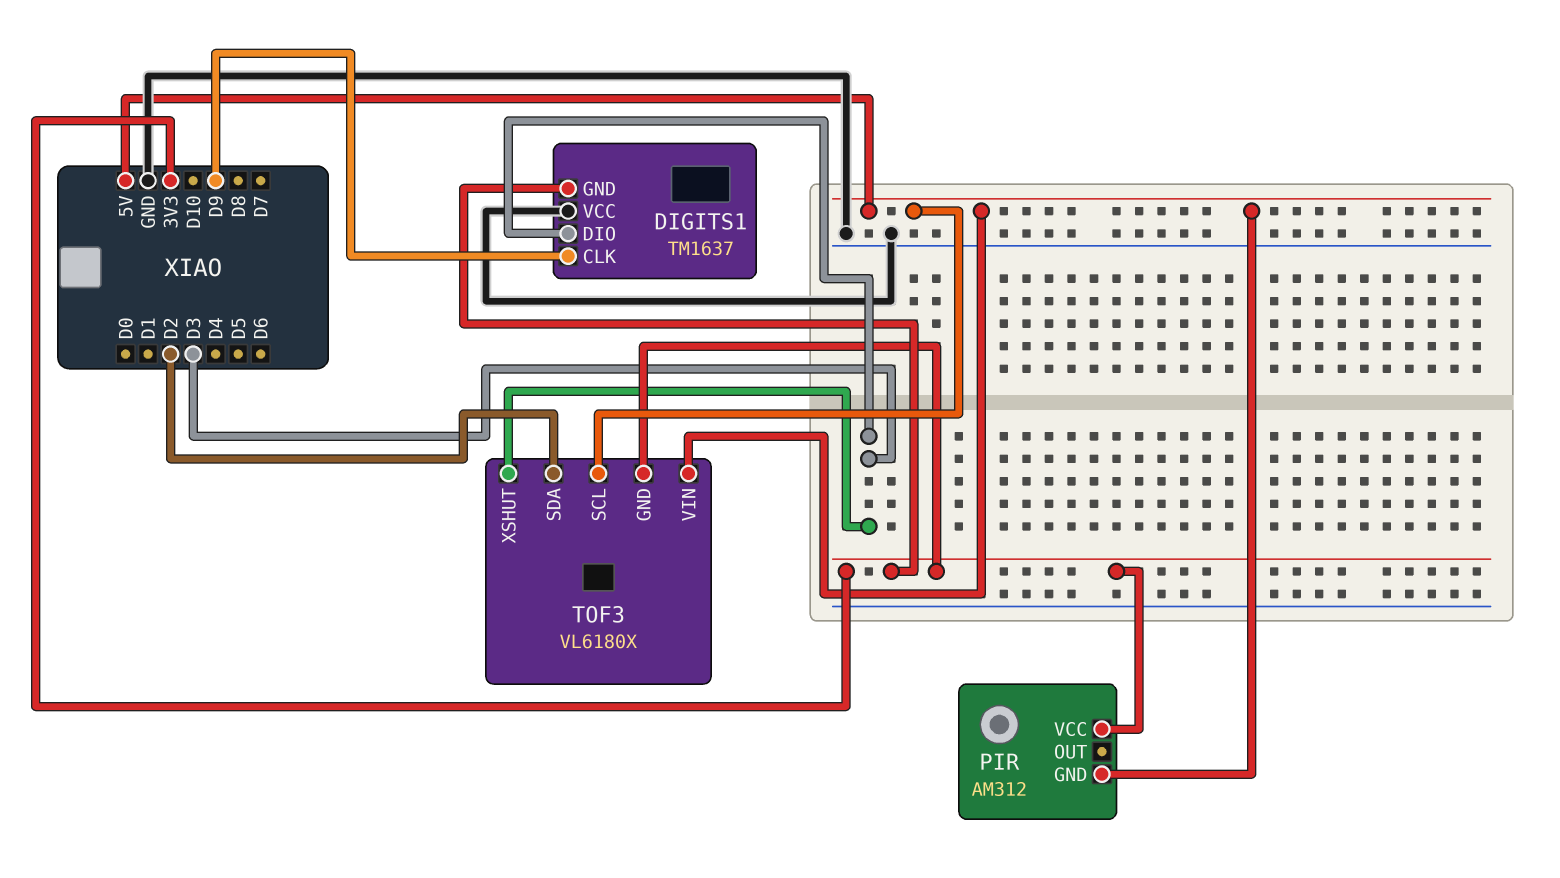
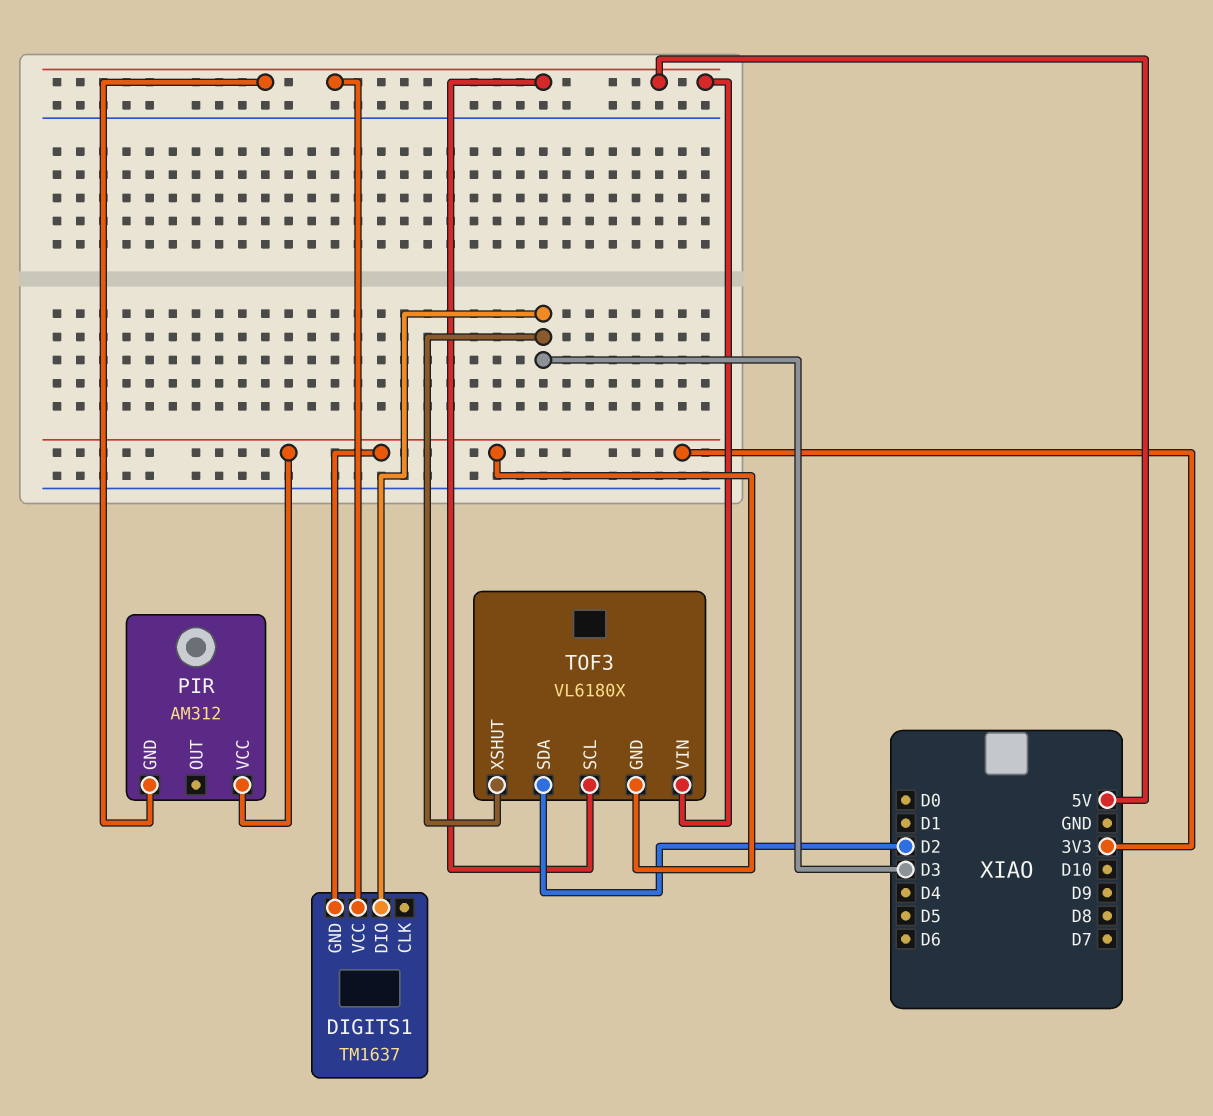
DIGITS1 pin CLK: D9 -> none
DIGITS1 pin VCC: GND -> 5V

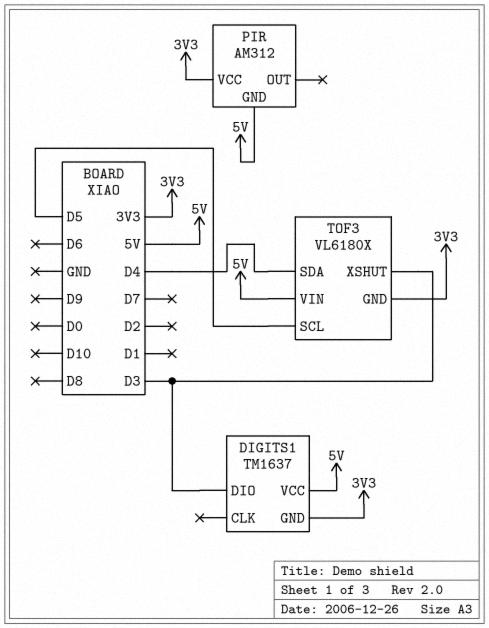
TOF3 pin SCL: 5V -> D5
TOF3 pin SDA: D2 -> D4

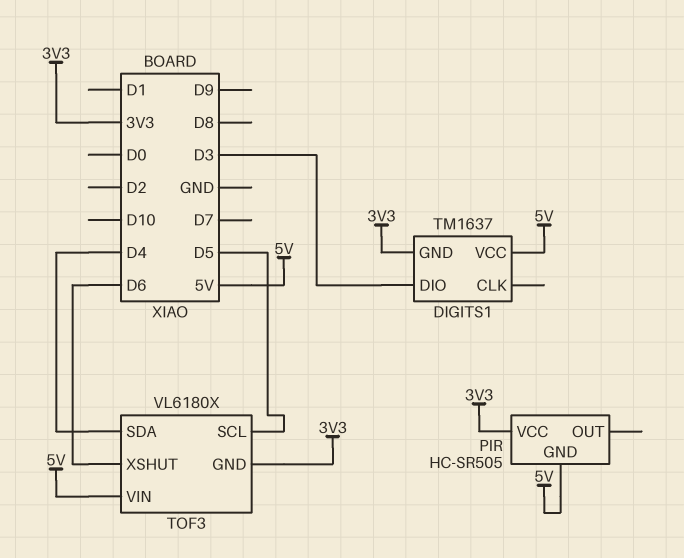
PIR: AM312 -> HC-SR505
TOF3 pin XSHUT: D3 -> D6

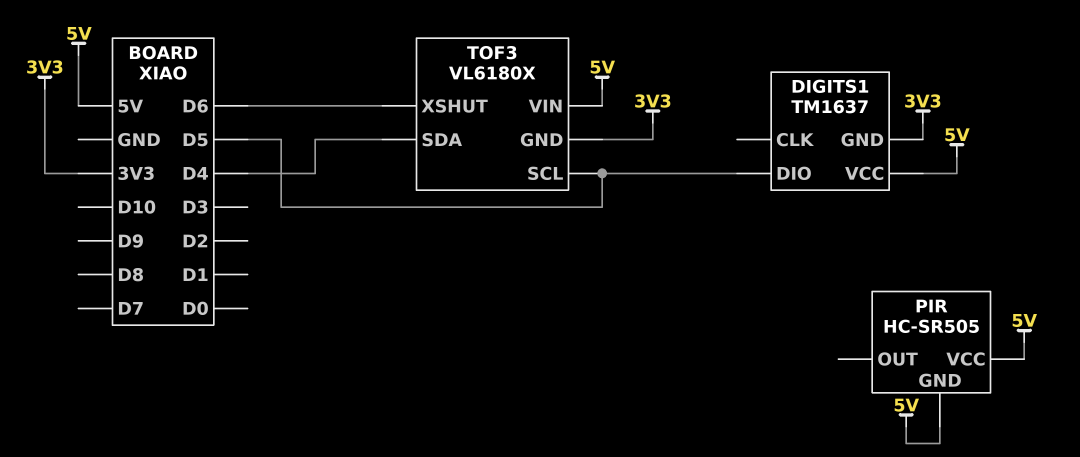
DIGITS1 pin DIO: D3 -> D5
PIR pin VCC: 3V3 -> 5V

